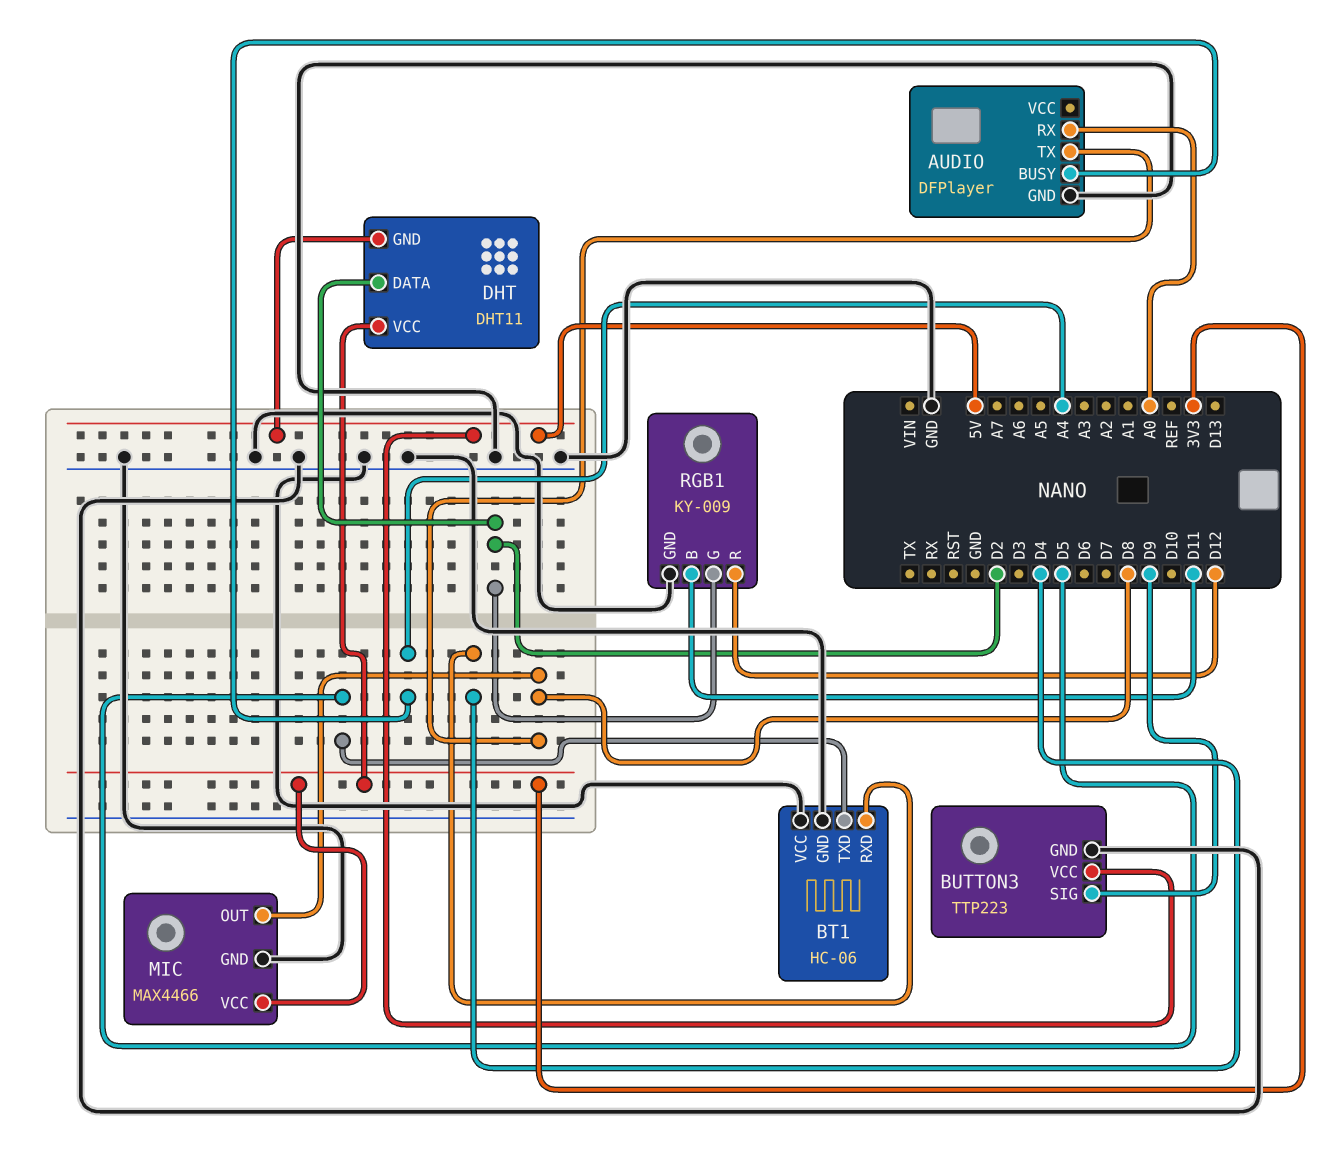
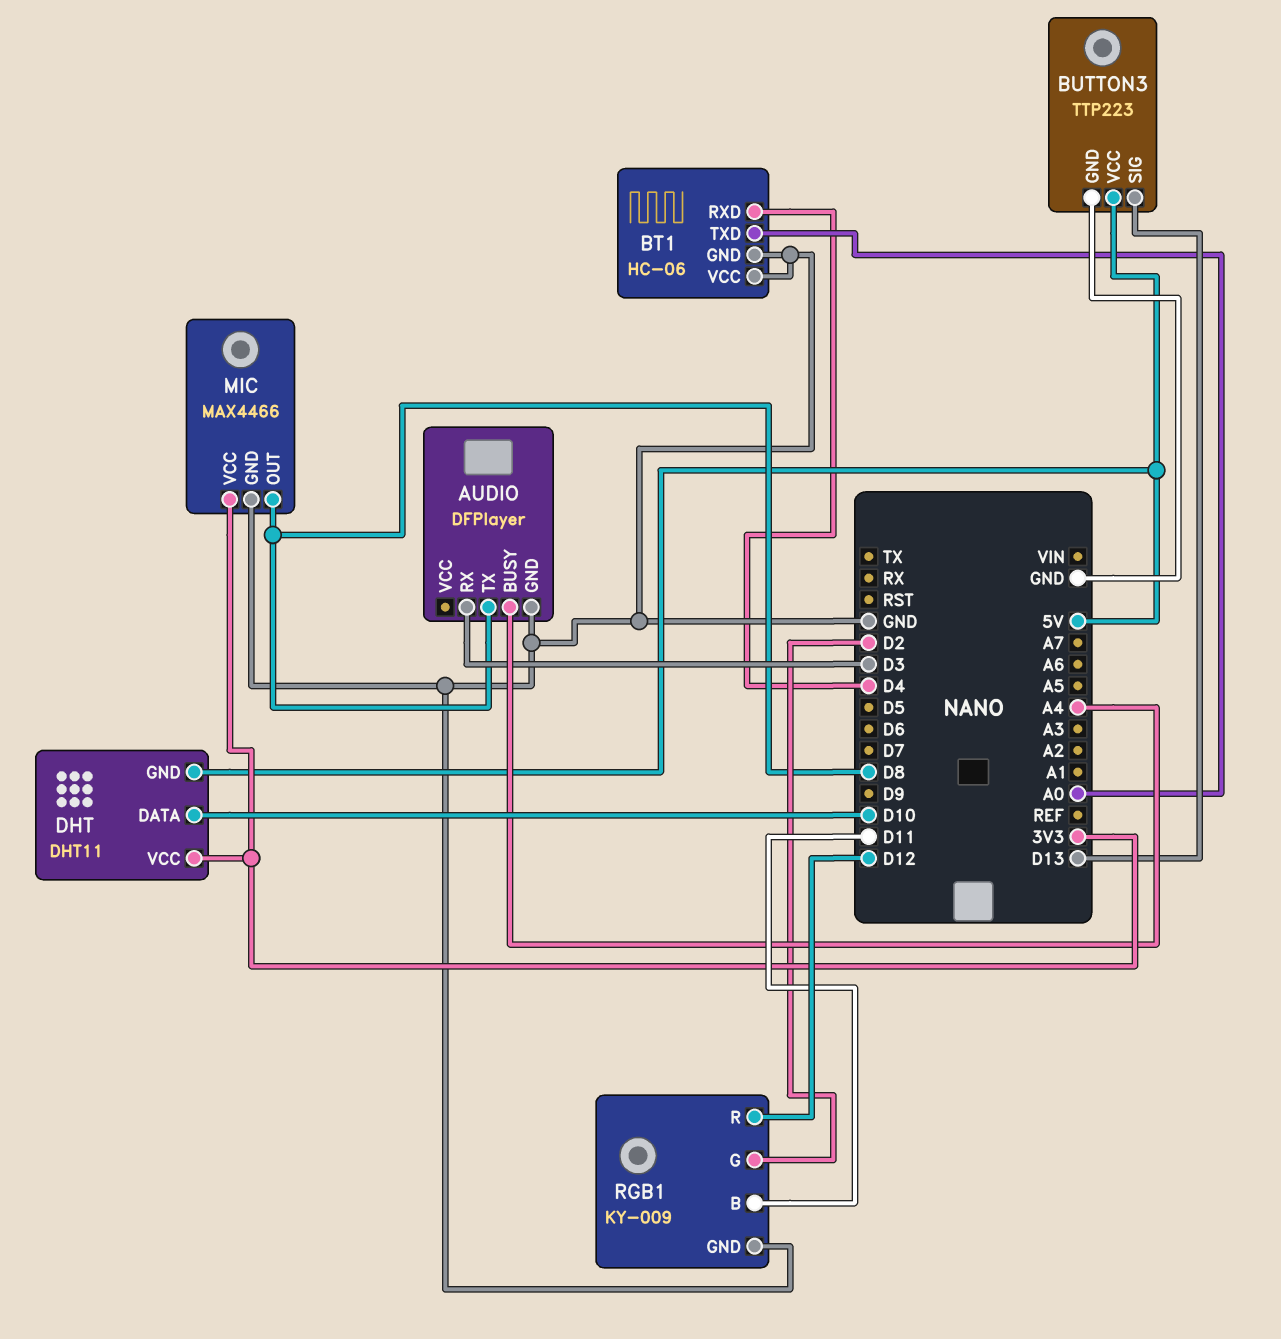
AUDIO pin RX: A0 -> D3
BT1 pin TXD: D5 -> A0
BUTTON3 pin SIG: D9 -> D13
DHT pin DATA: D2 -> D10

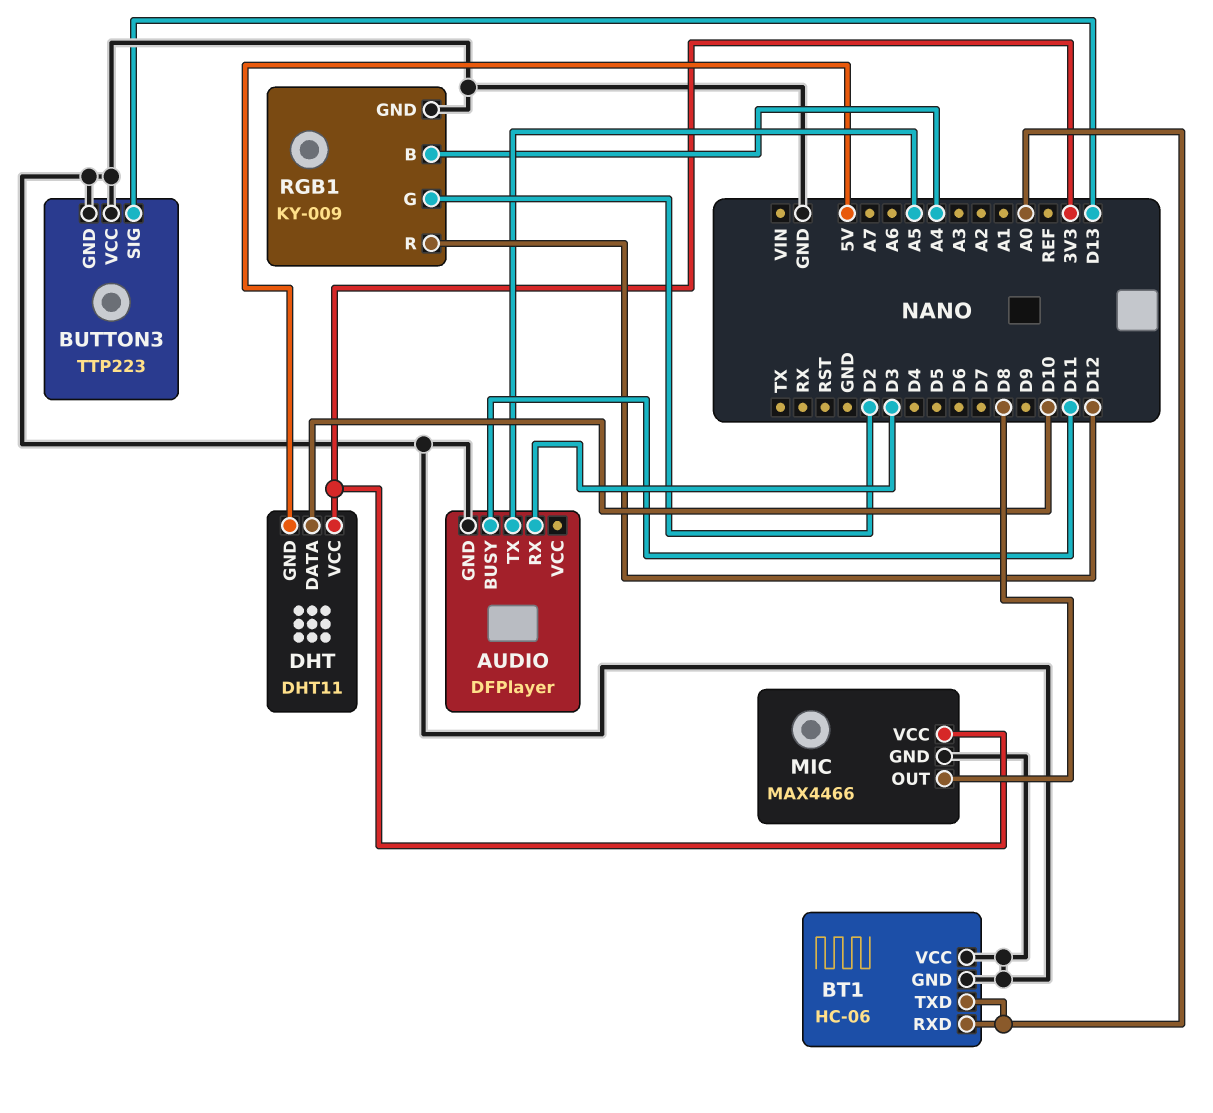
AUDIO pin BUSY: A4 -> D11
AUDIO pin TX: D8 -> A5
BT1 pin RXD: D4 -> A0
BUTTON3 pin VCC: 5V -> GND
RGB1 pin B: D11 -> A4

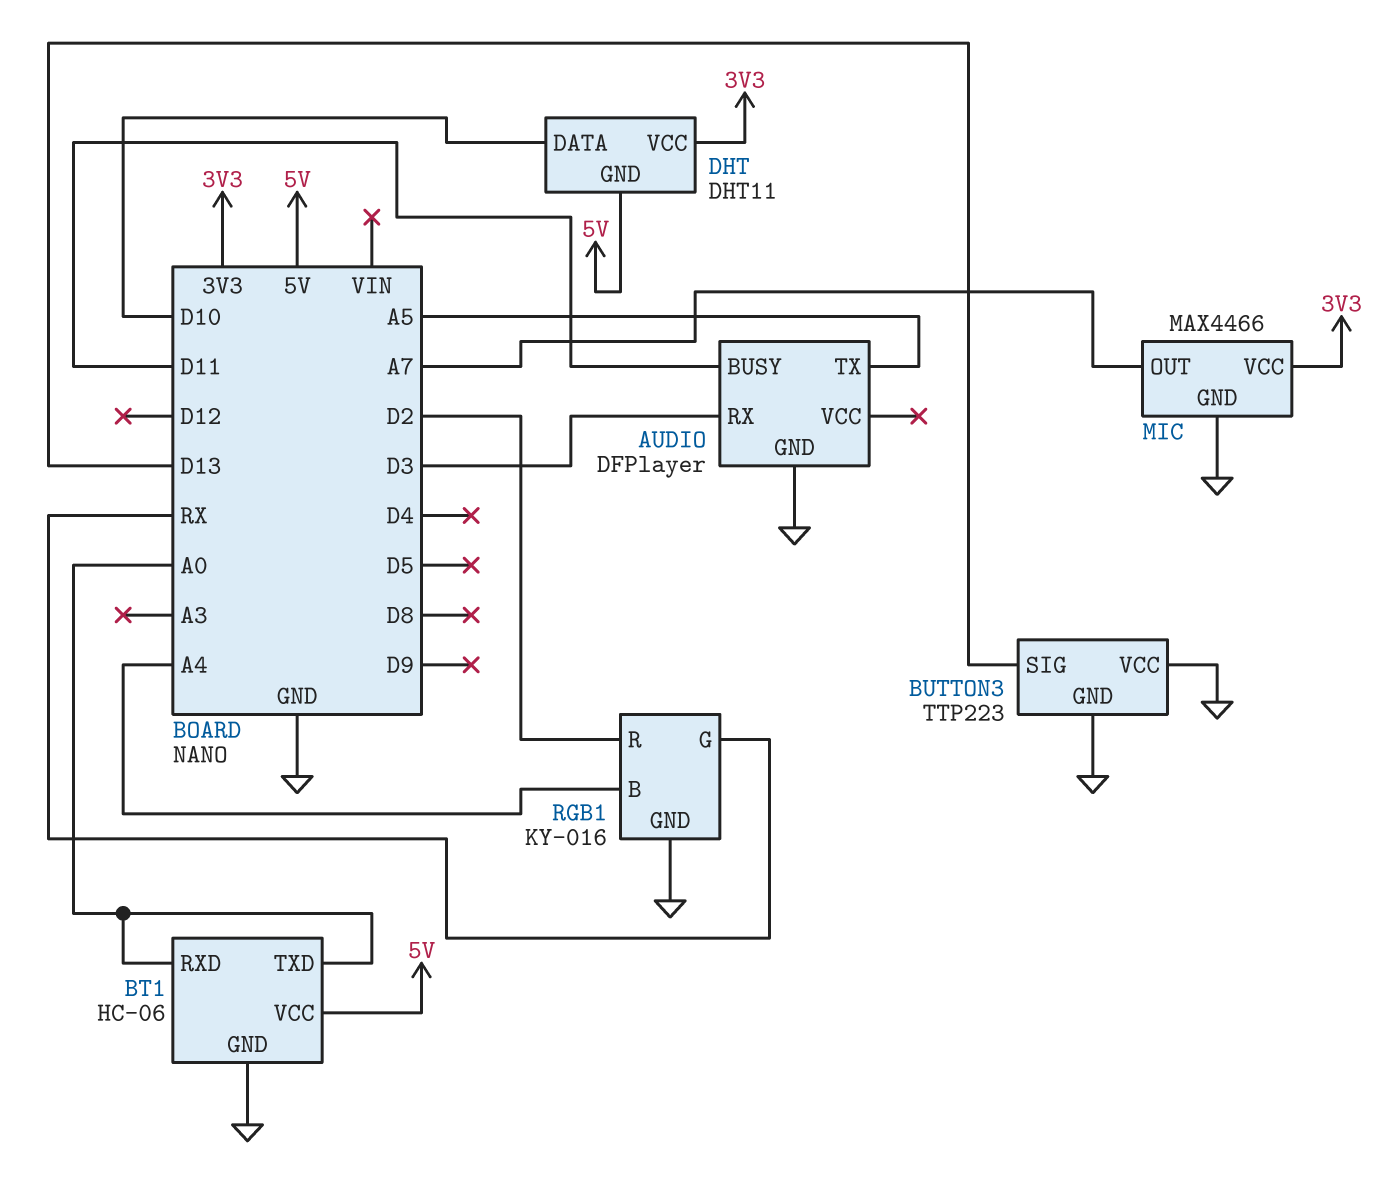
BT1 pin VCC: GND -> 5V
MIC pin OUT: D8 -> A7
RGB1: KY-009 -> KY-016
RGB1 pin G: D2 -> RX
RGB1 pin R: D12 -> D2

